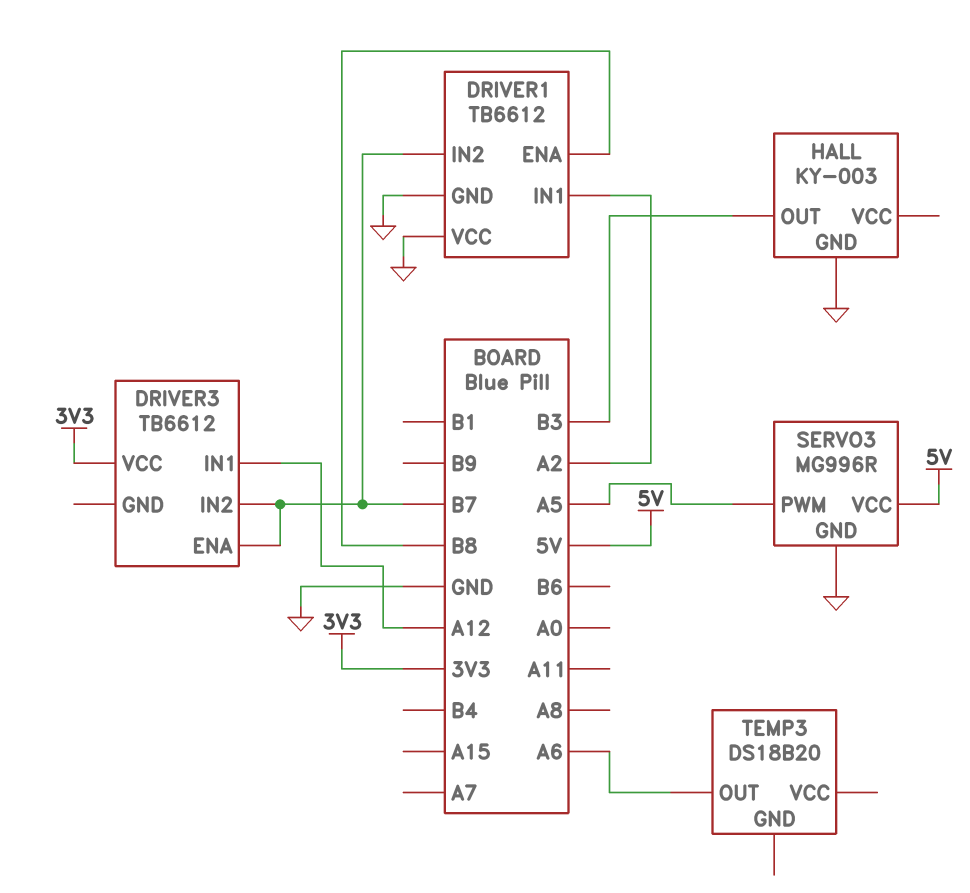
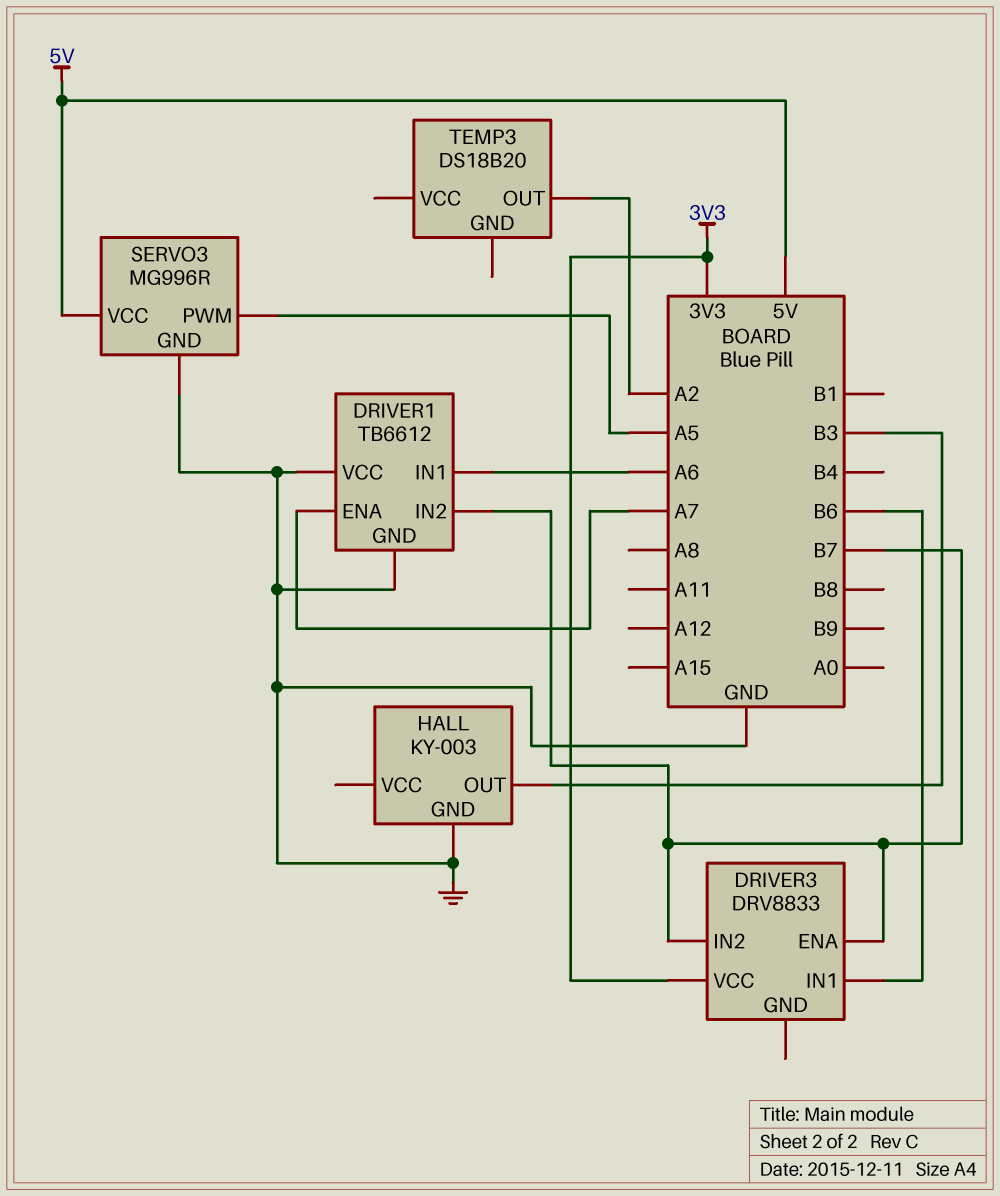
DRIVER1 pin ENA: B8 -> A7
DRIVER1 pin IN1: A2 -> A6
DRIVER3: TB6612 -> DRV8833
DRIVER3 pin IN1: A12 -> B6
TEMP3 pin OUT: A6 -> A2

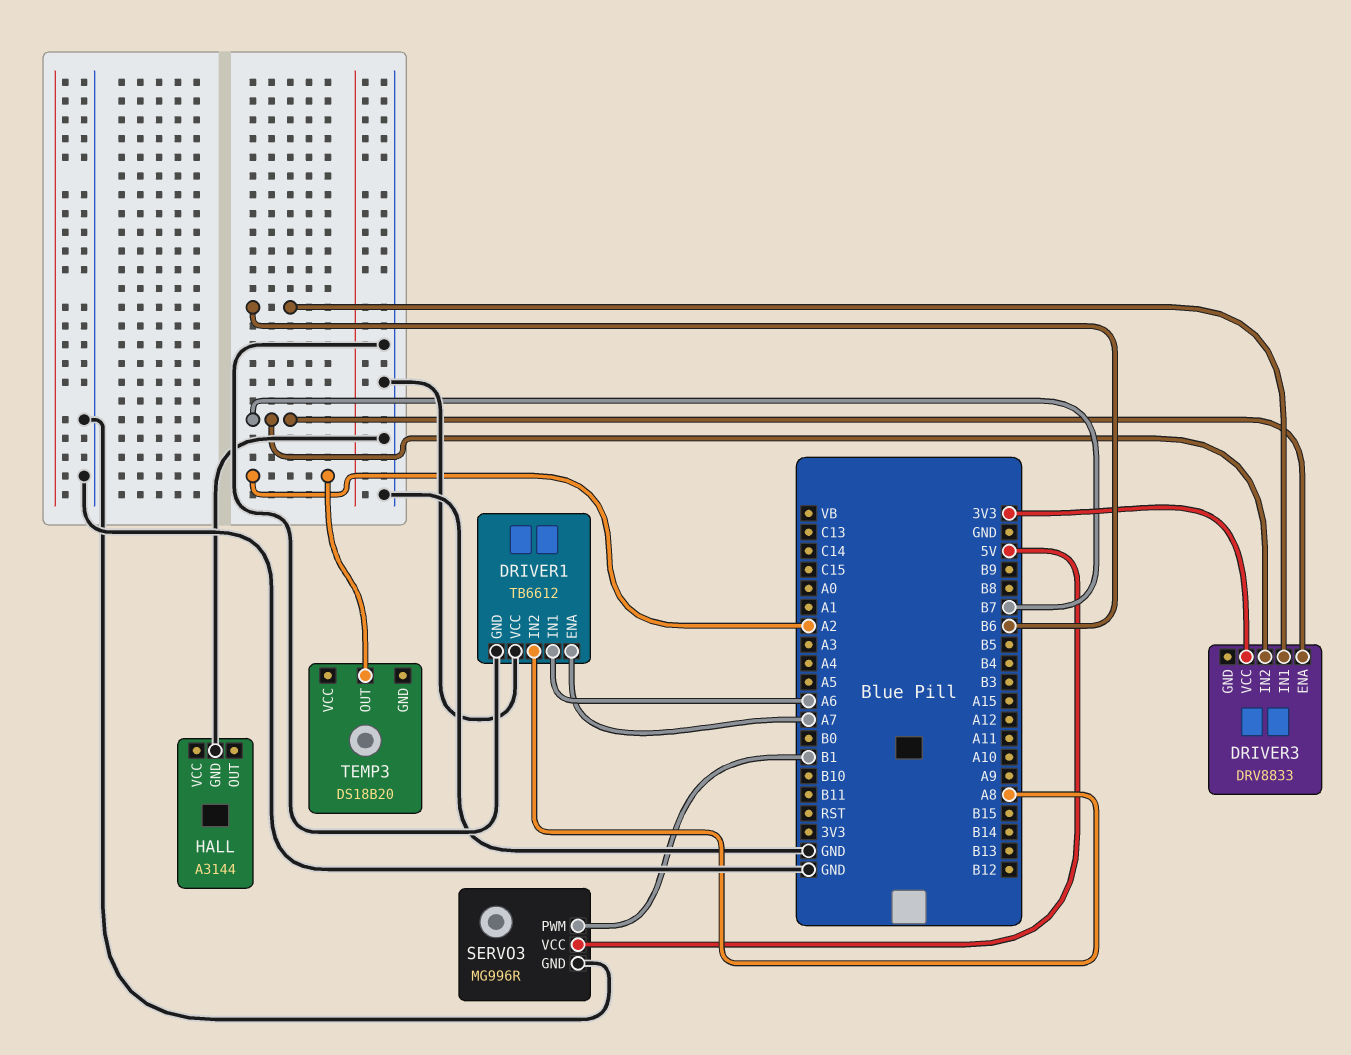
DRIVER1 pin IN2: B7 -> A8
HALL: KY-003 -> A3144
HALL pin OUT: B3 -> none
SERVO3 pin PWM: A5 -> B1

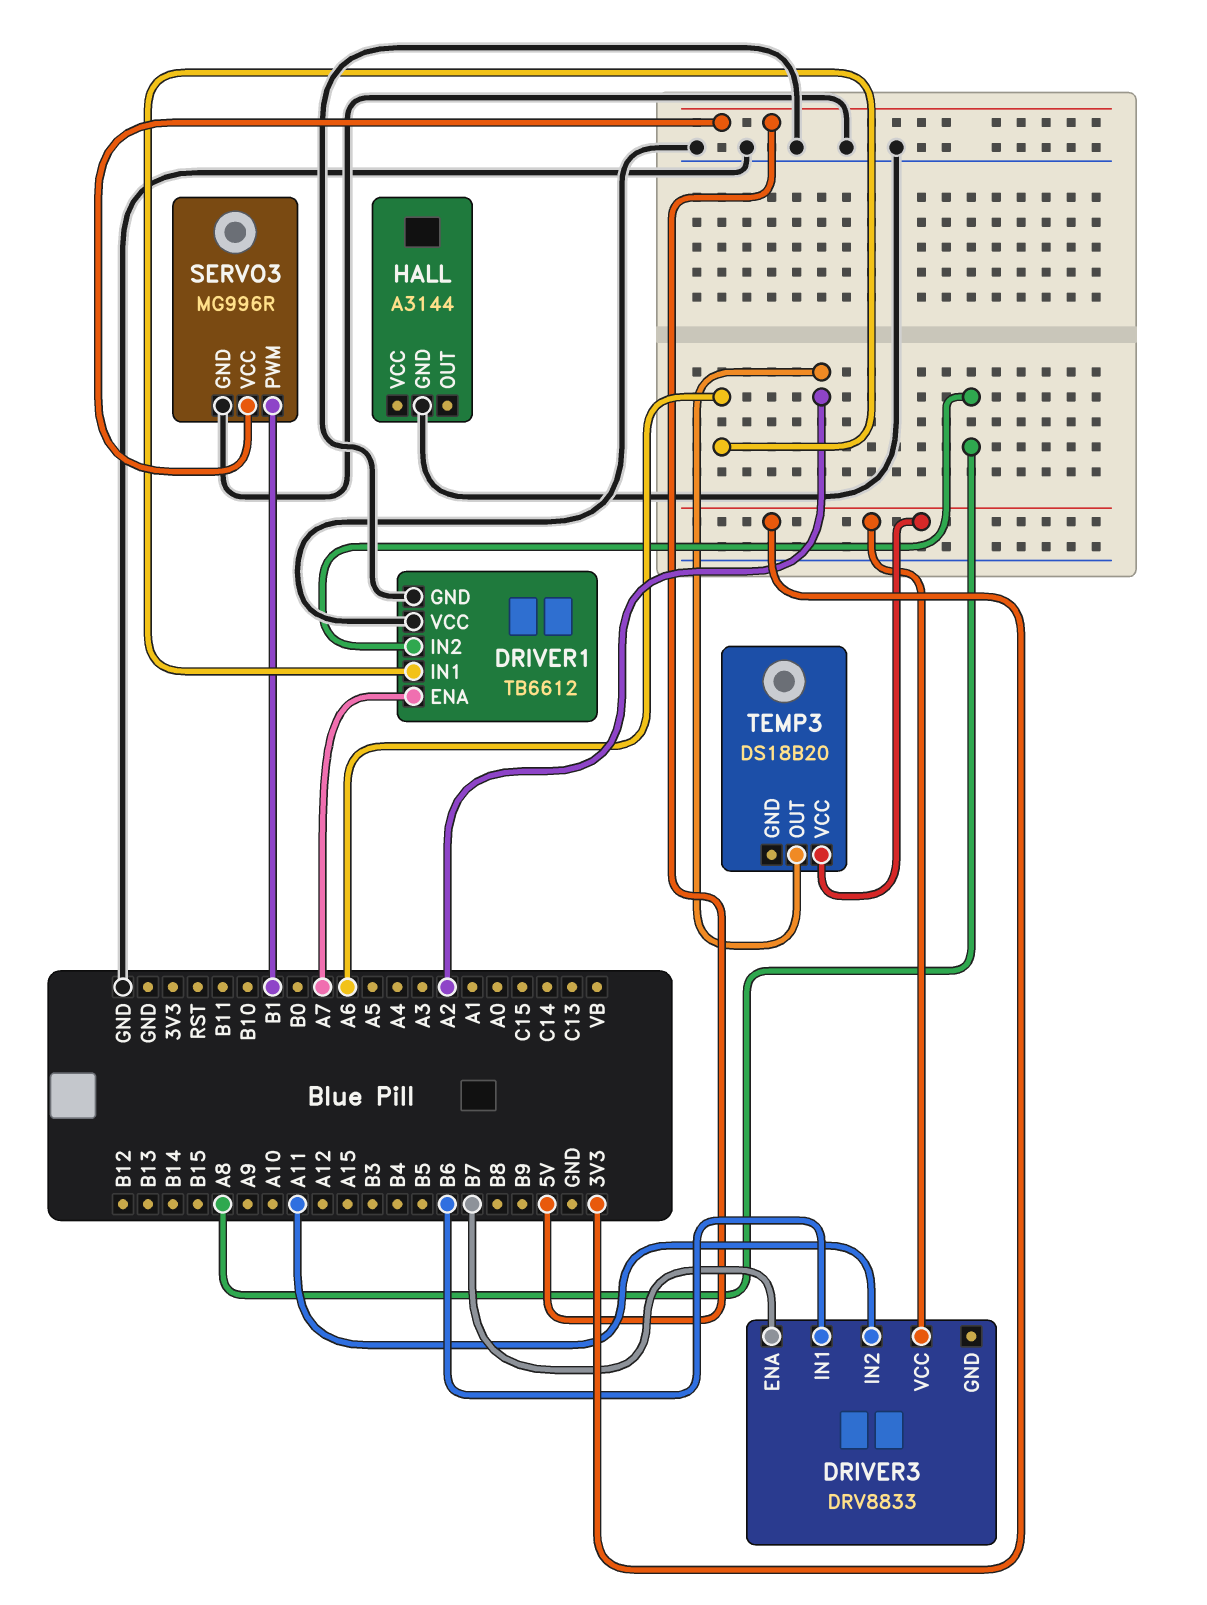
DRIVER3 pin IN2: B7 -> A11
TEMP3 pin VCC: none -> 3V3

